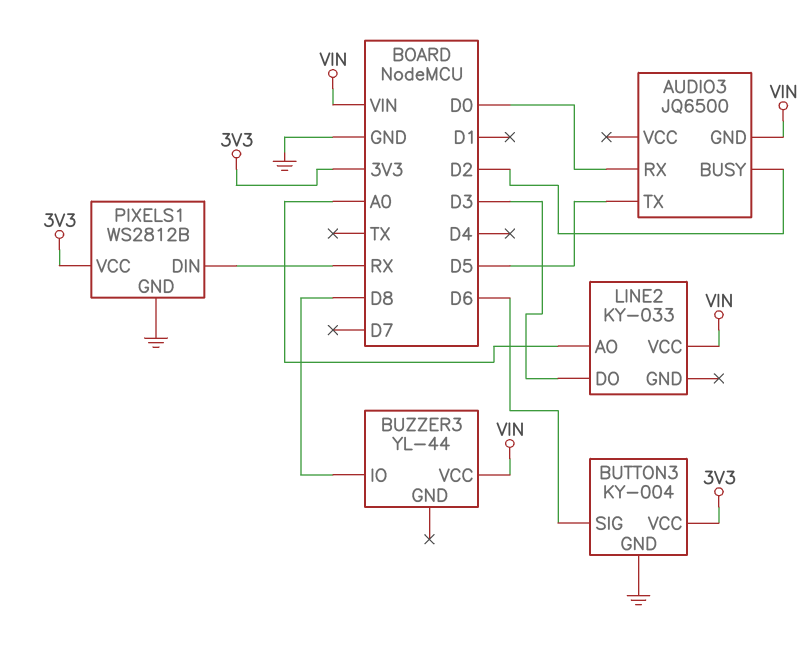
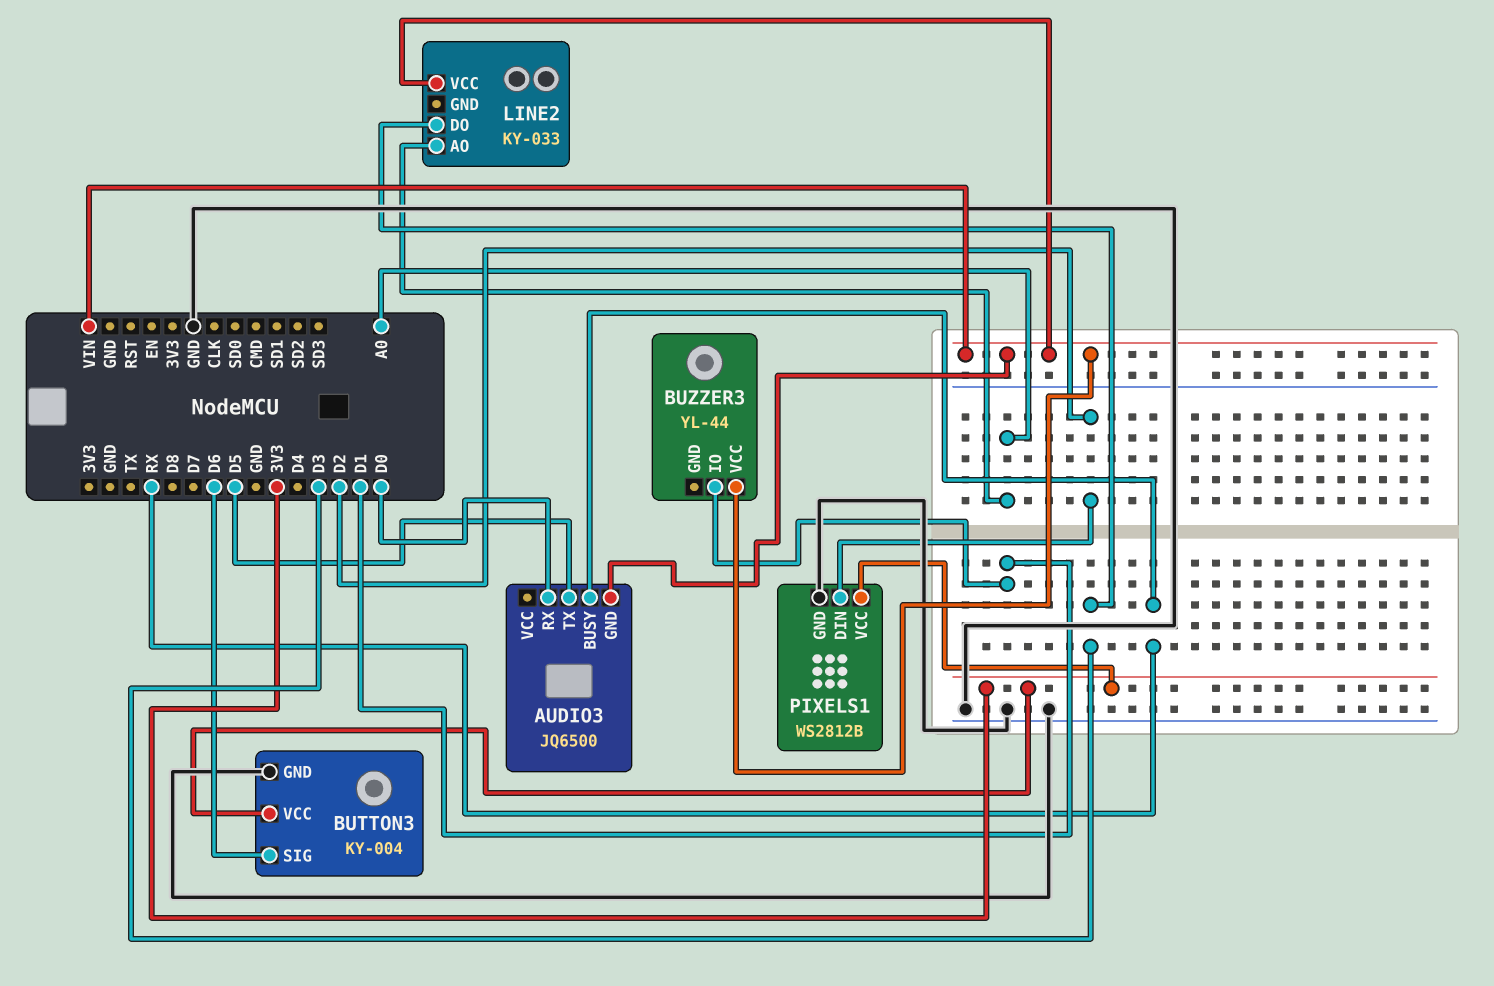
AUDIO3 pin BUSY: D2 -> RX
BUZZER3 pin IO: D8 -> D1
PIXELS1 pin DIN: RX -> D2

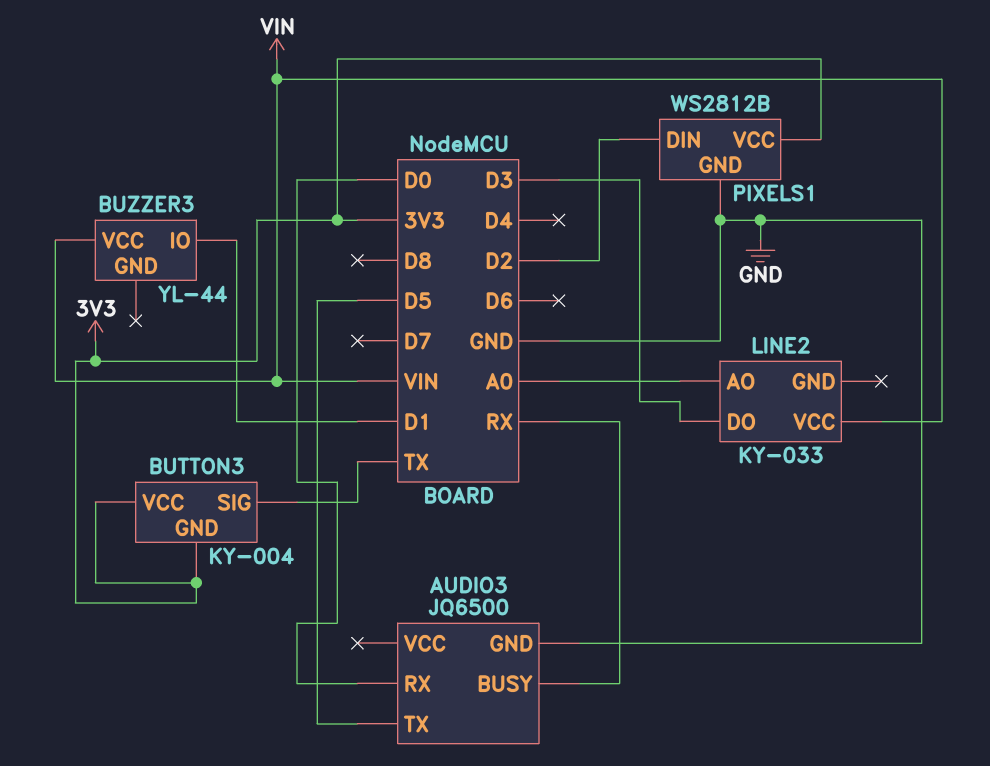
AUDIO3 pin GND: VIN -> GND
BUTTON3 pin GND: GND -> 3V3
BUTTON3 pin SIG: D6 -> TX

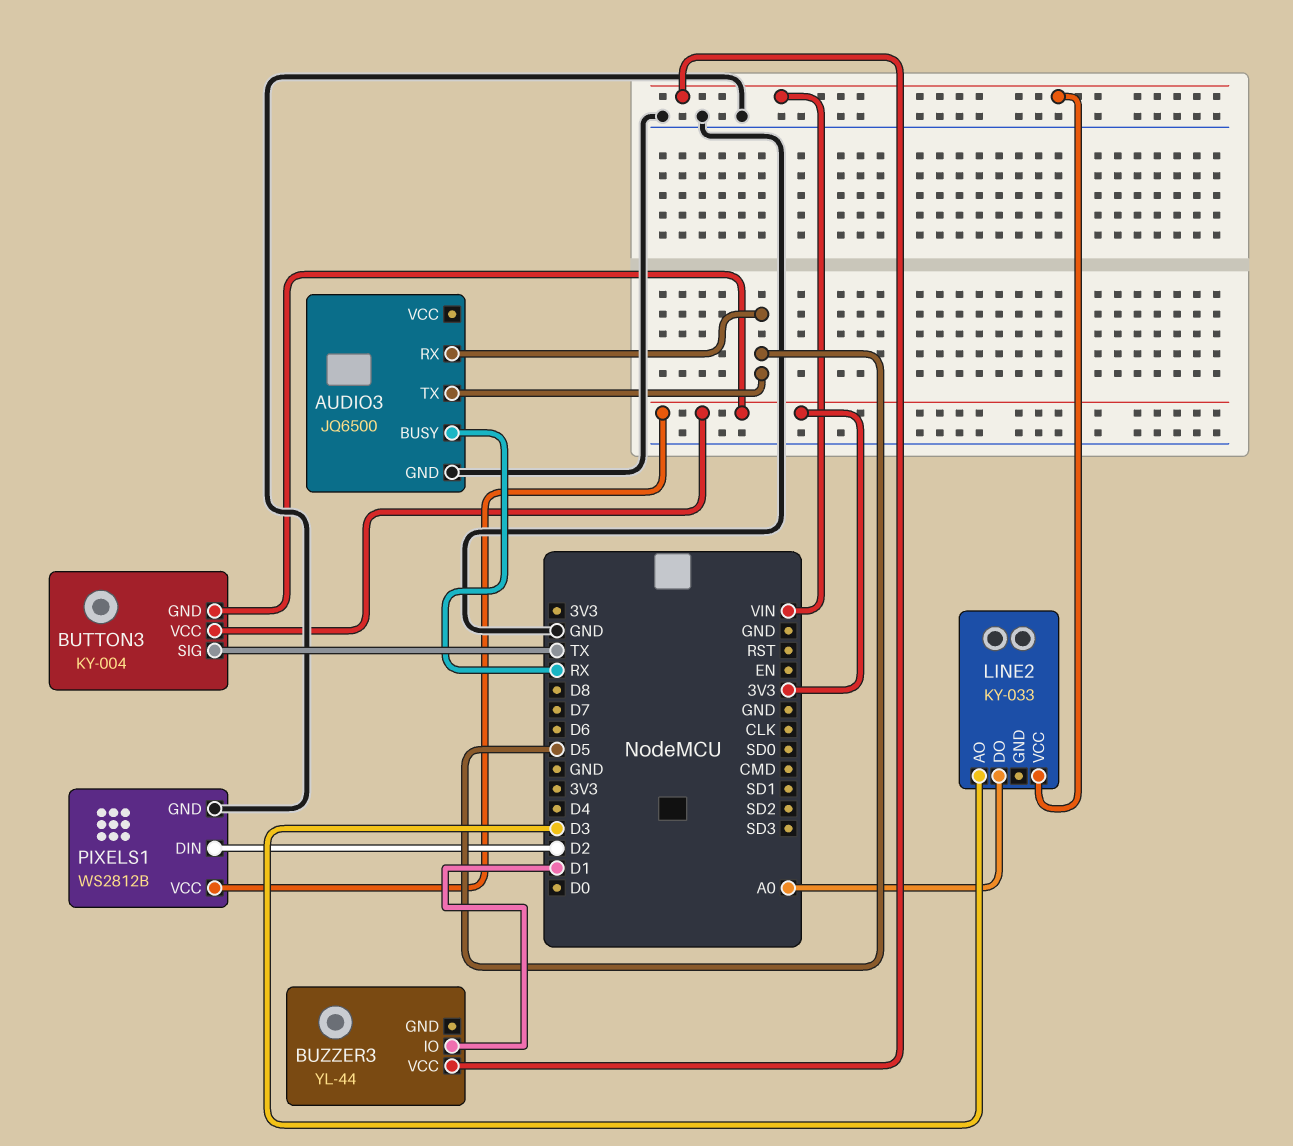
AUDIO3 pin RX: D0 -> D5
LINE2 pin AO: A0 -> D3
LINE2 pin DO: D3 -> A0

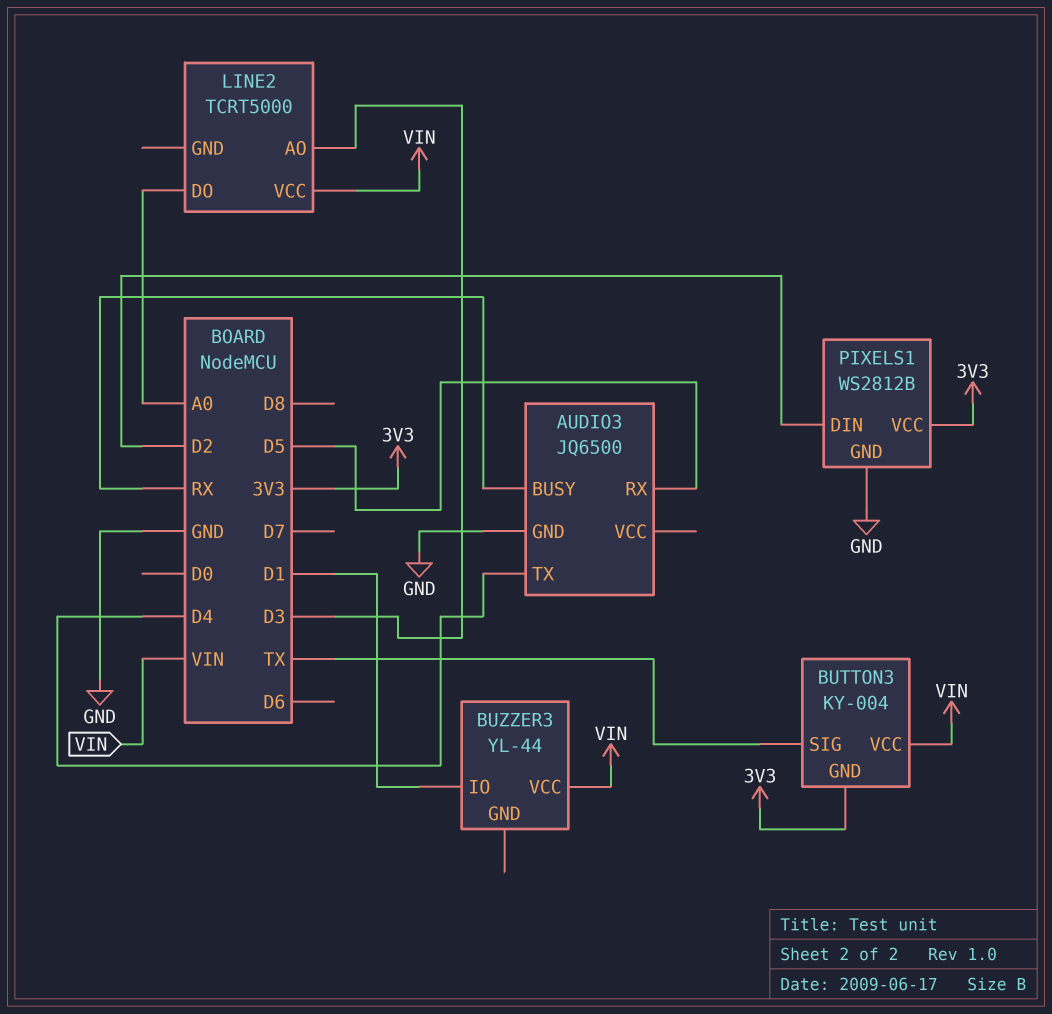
AUDIO3 pin TX: D5 -> D4
BUTTON3 pin VCC: 3V3 -> VIN
LINE2: KY-033 -> TCRT5000

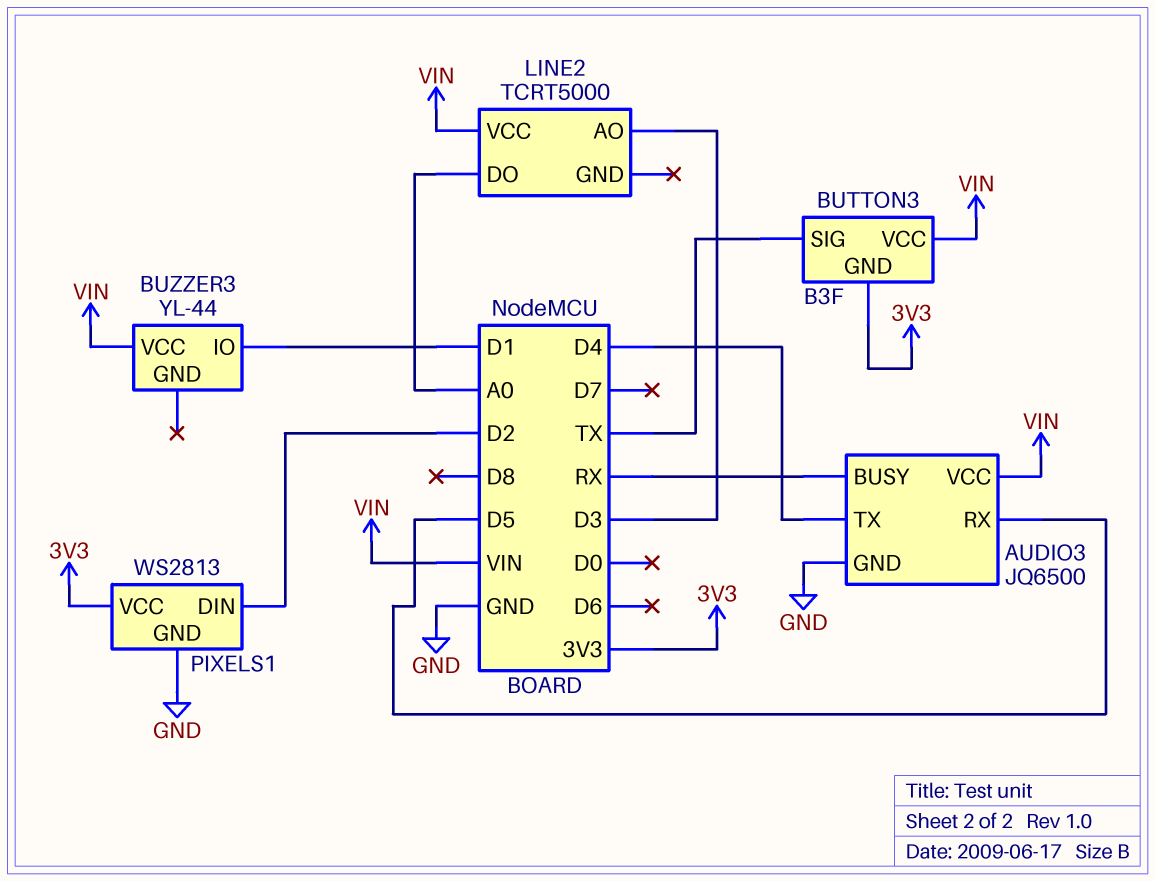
AUDIO3 pin VCC: none -> VIN
BUTTON3: KY-004 -> B3F
PIXELS1: WS2812B -> WS2813

